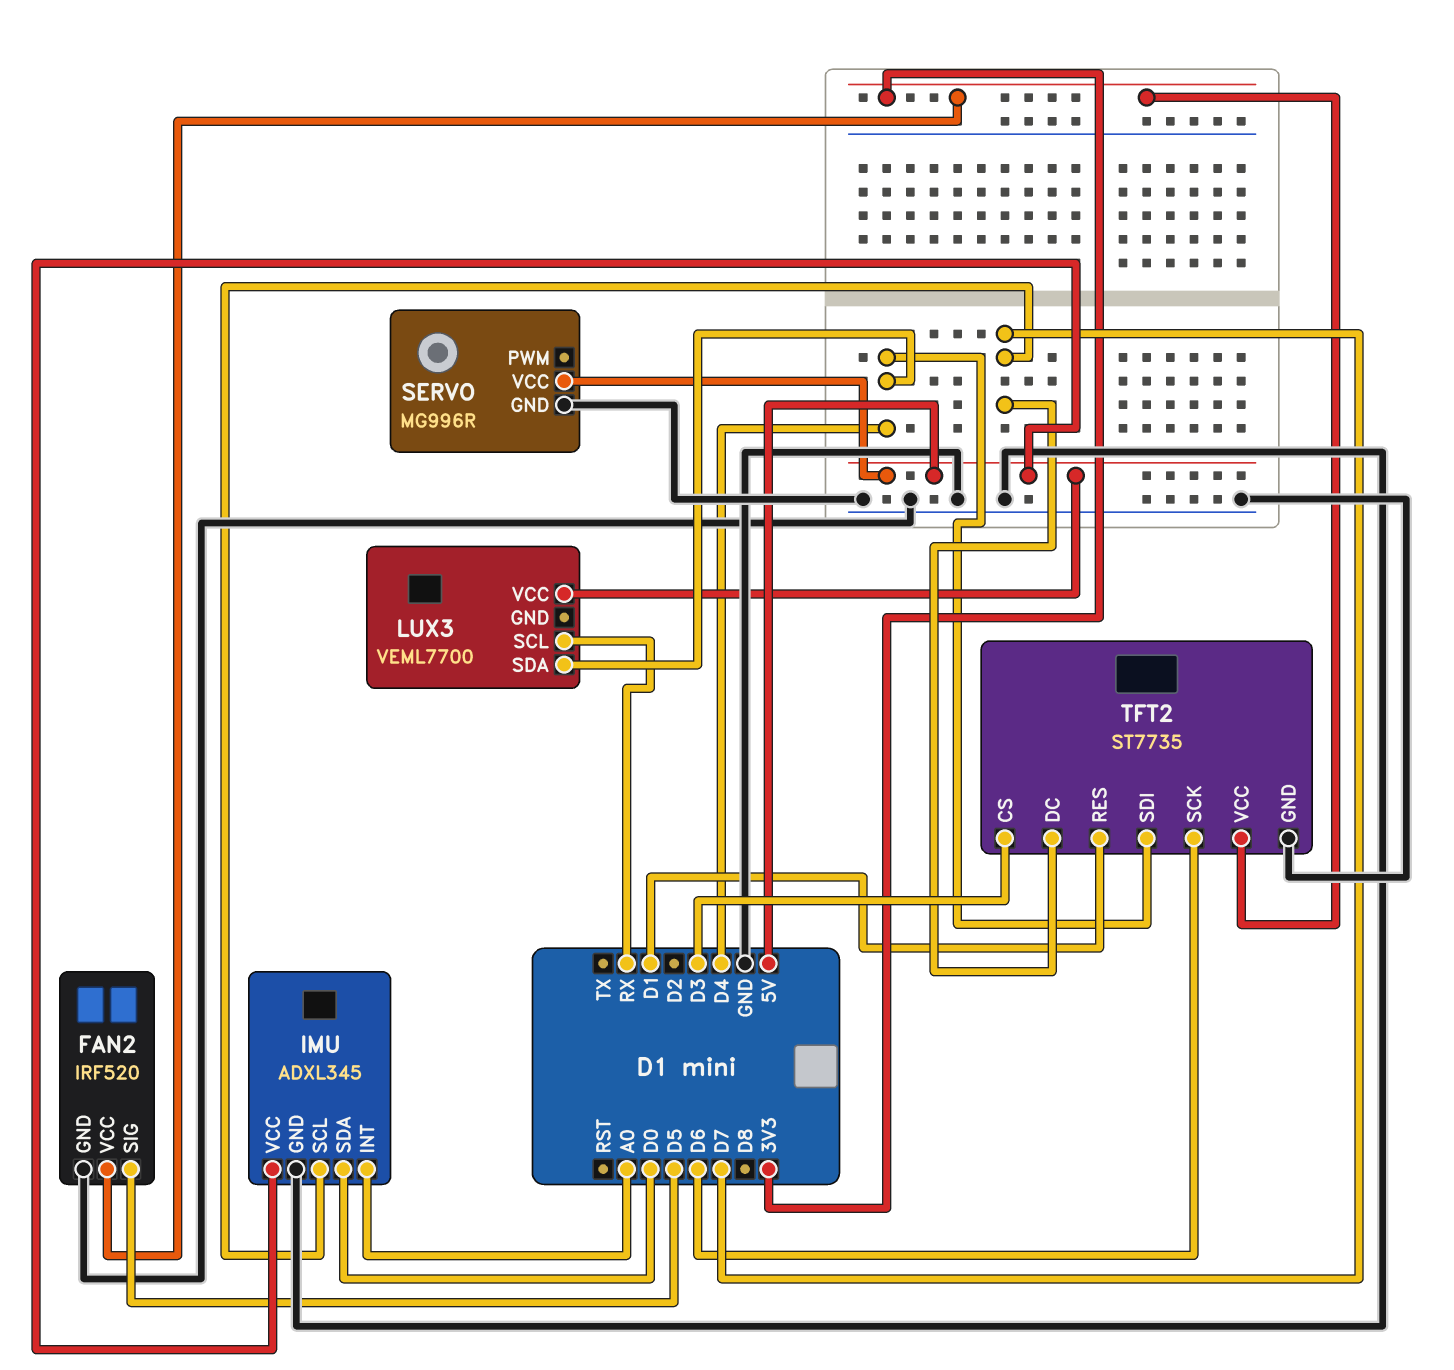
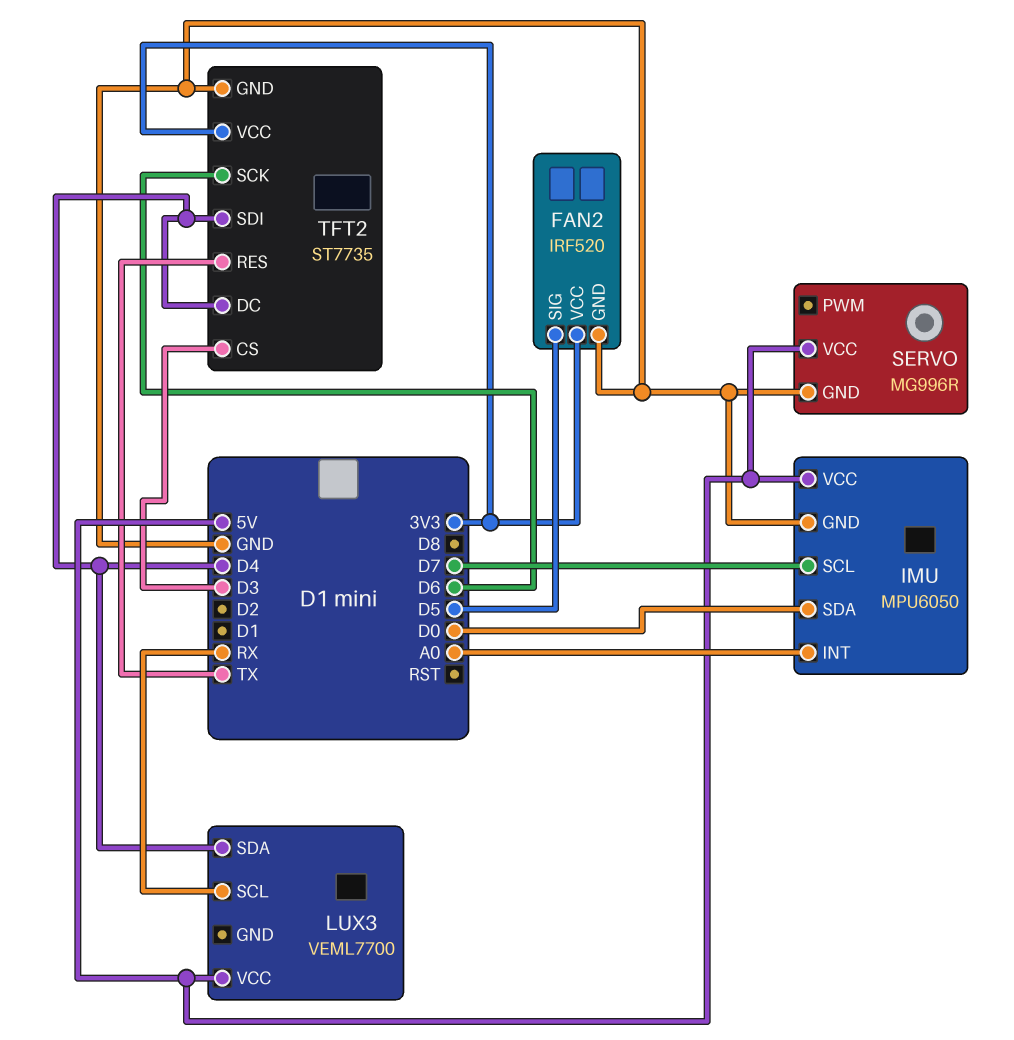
IMU: ADXL345 -> MPU6050
TFT2 pin DC: D7 -> D4
TFT2 pin RES: D1 -> TX

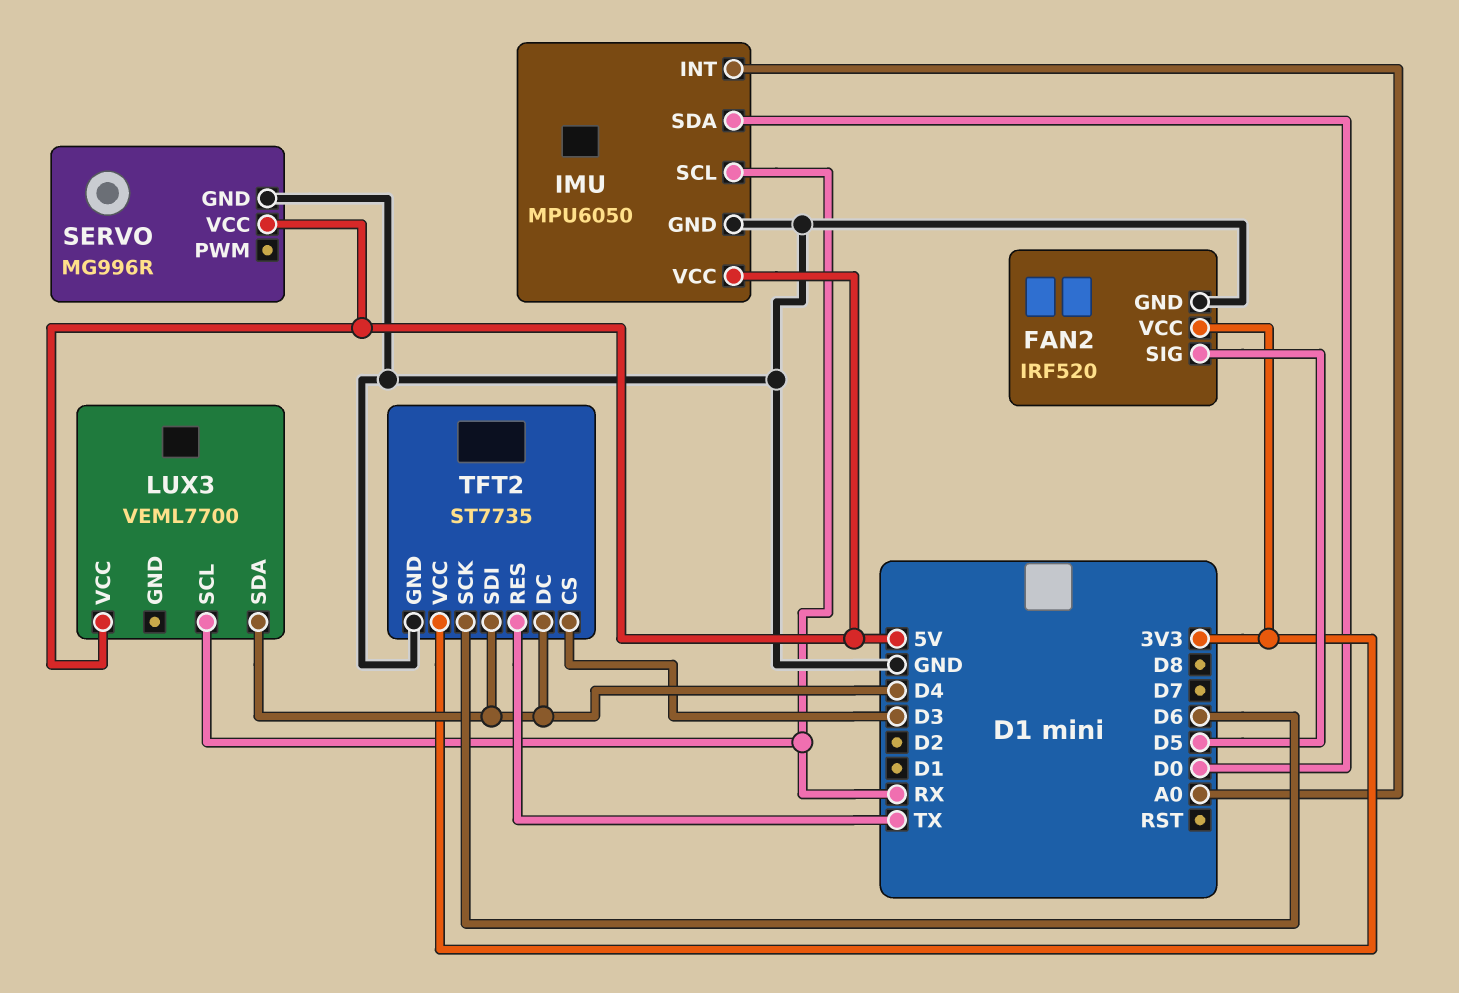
IMU pin SCL: D7 -> RX

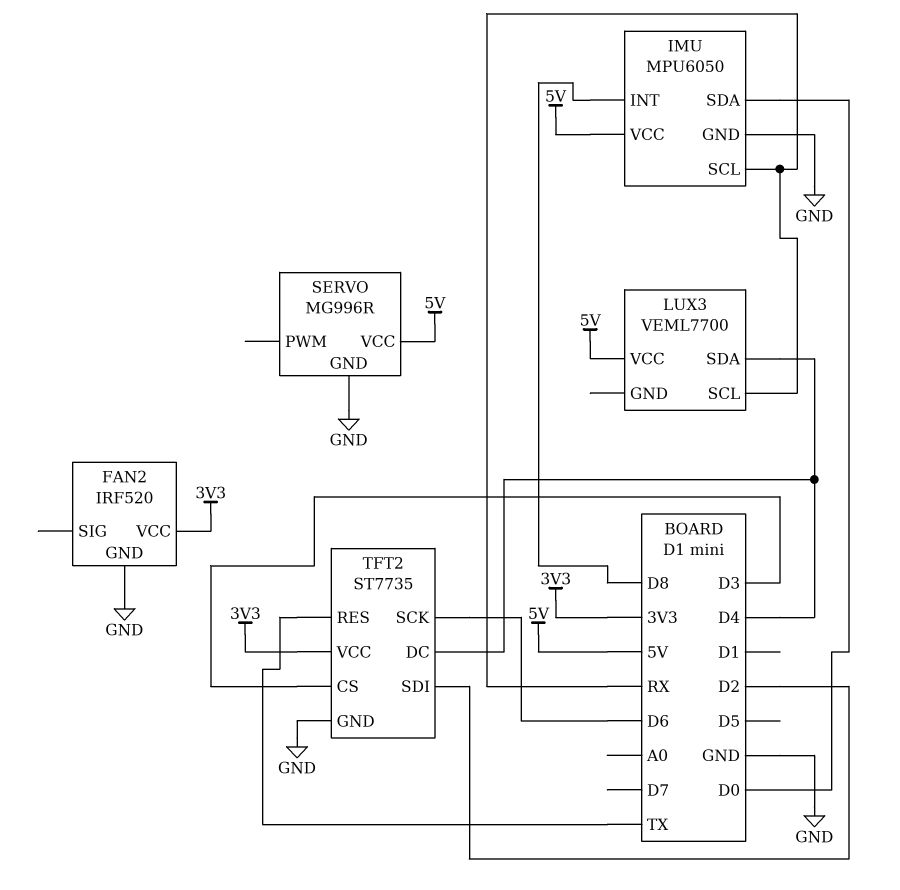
FAN2 pin SIG: D5 -> none
IMU pin INT: A0 -> D8
TFT2 pin SDI: D4 -> D2

